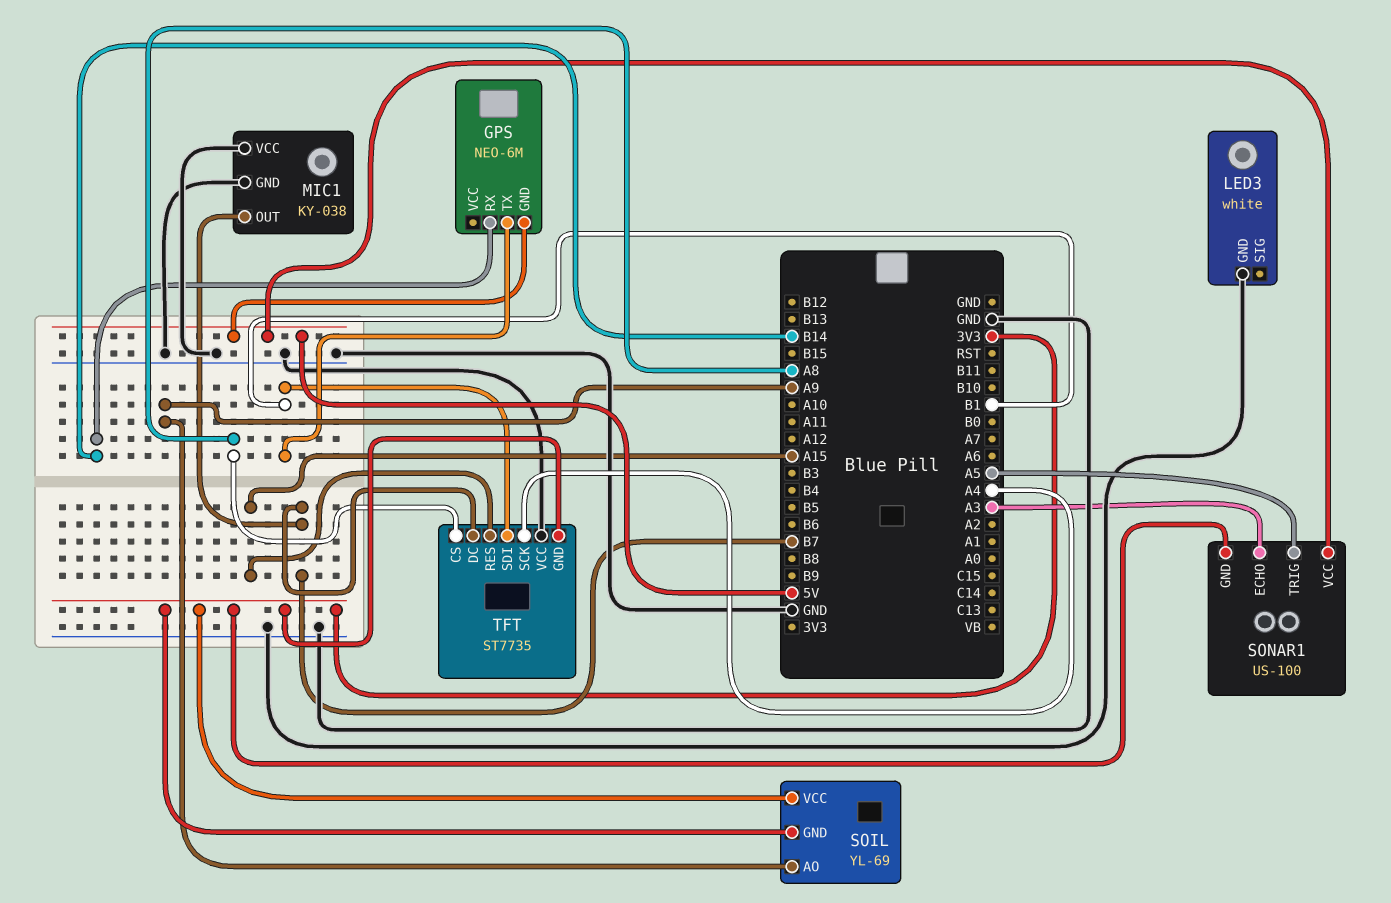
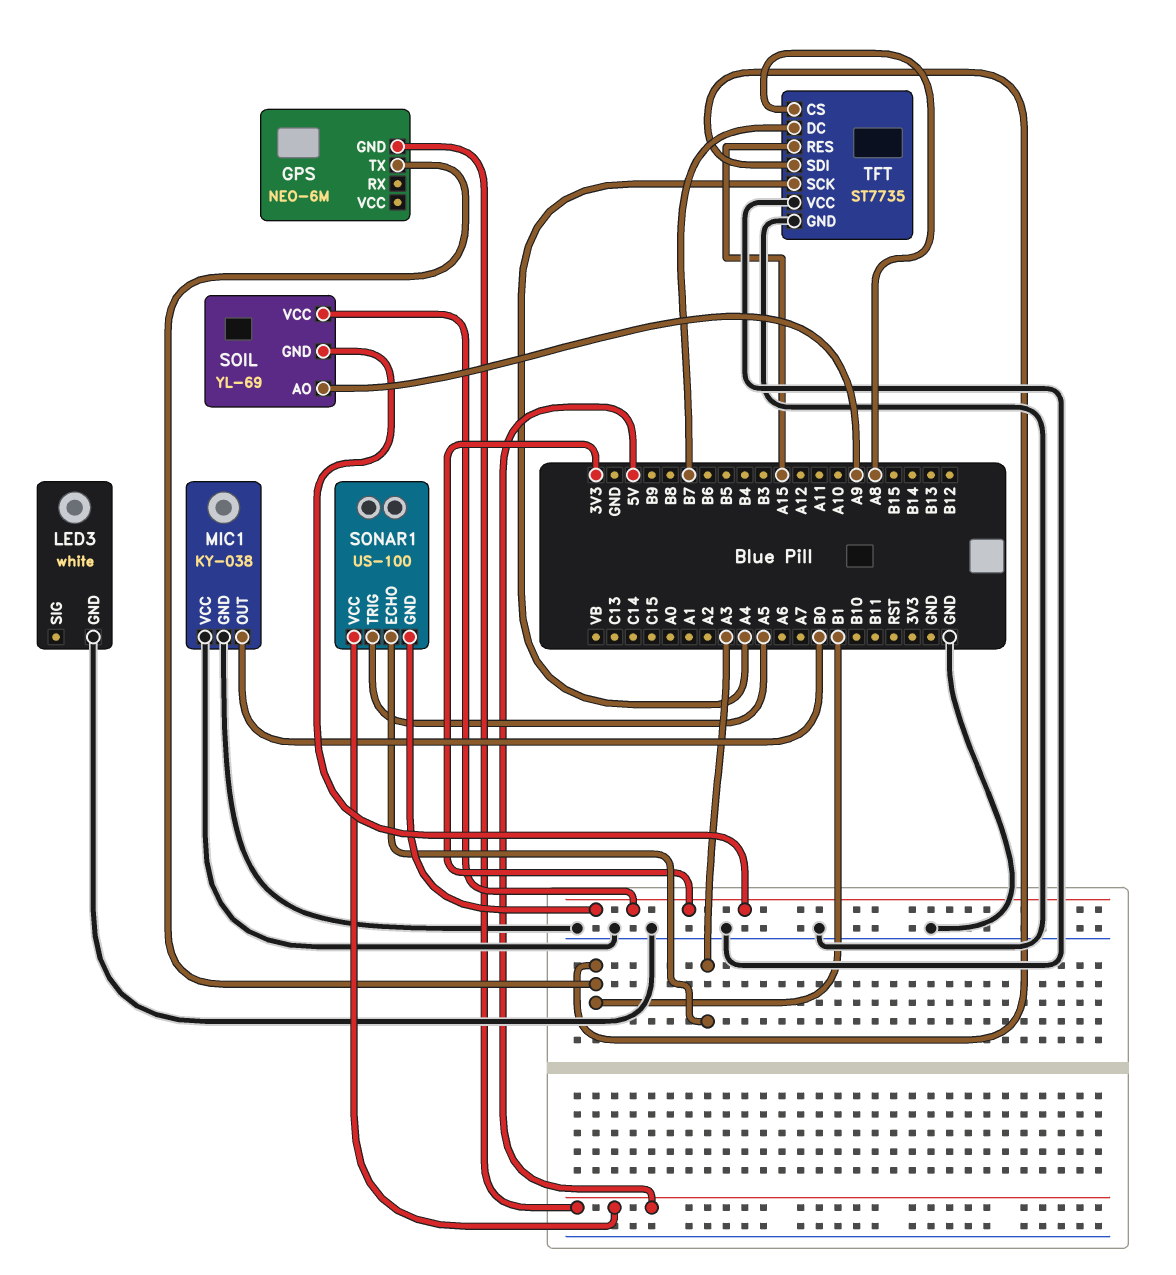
GPS pin RX: B14 -> none
MIC1 pin OUT: B7 -> B0
TFT pin GND: 3V3 -> GND

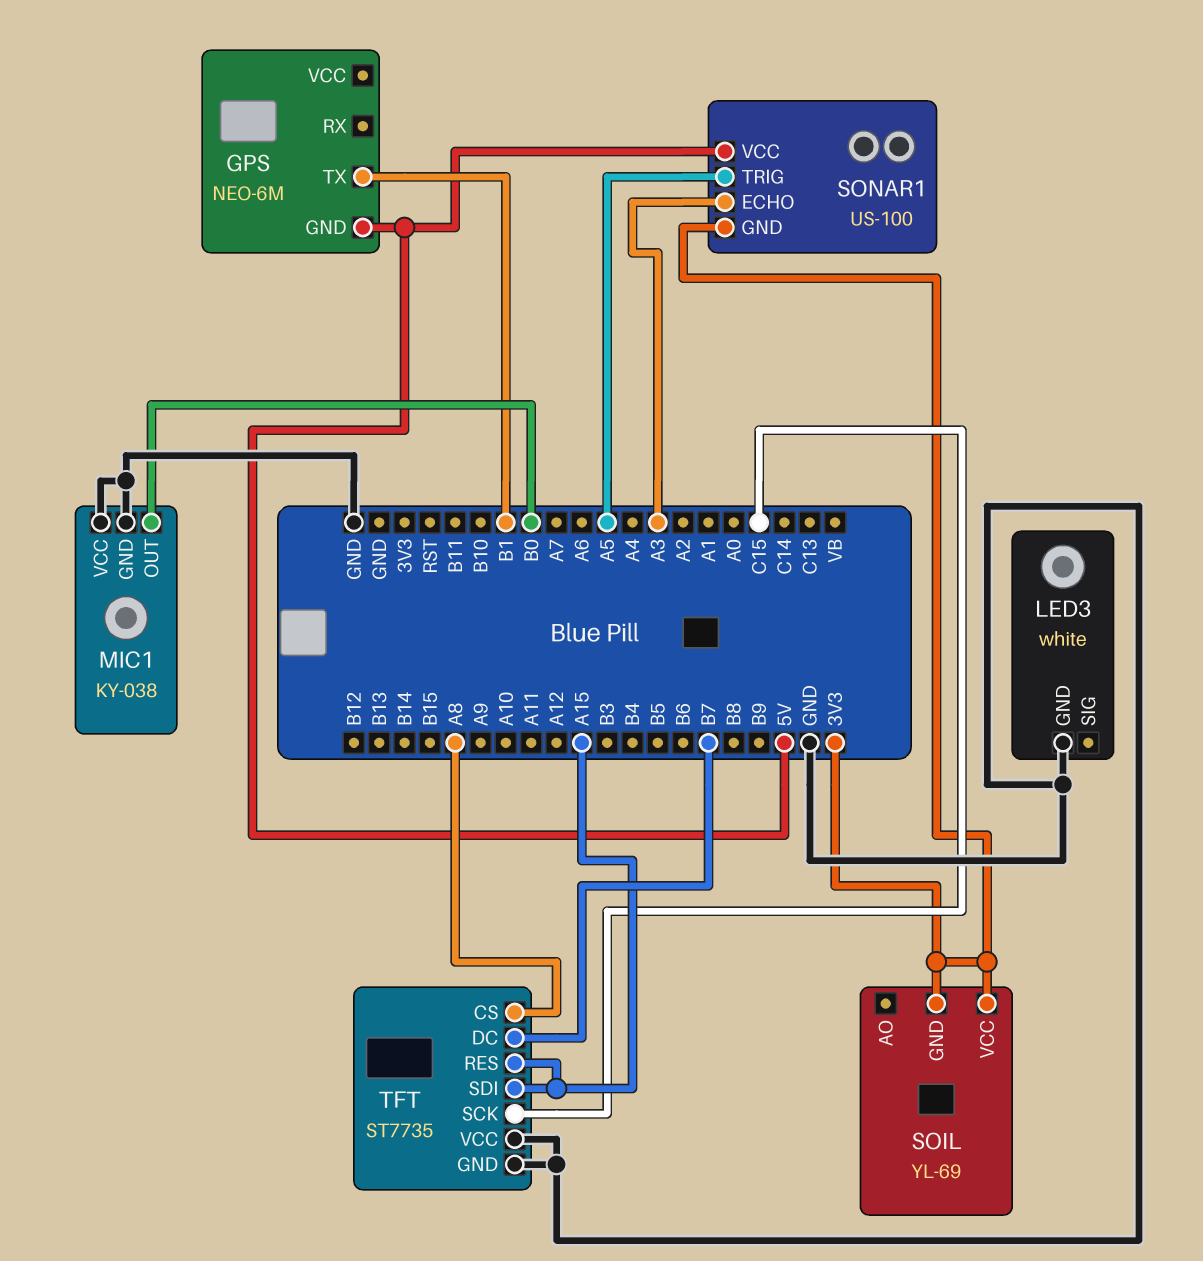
SOIL pin AO: A9 -> none
TFT pin SCK: A4 -> C15
TFT pin SDI: B1 -> A15

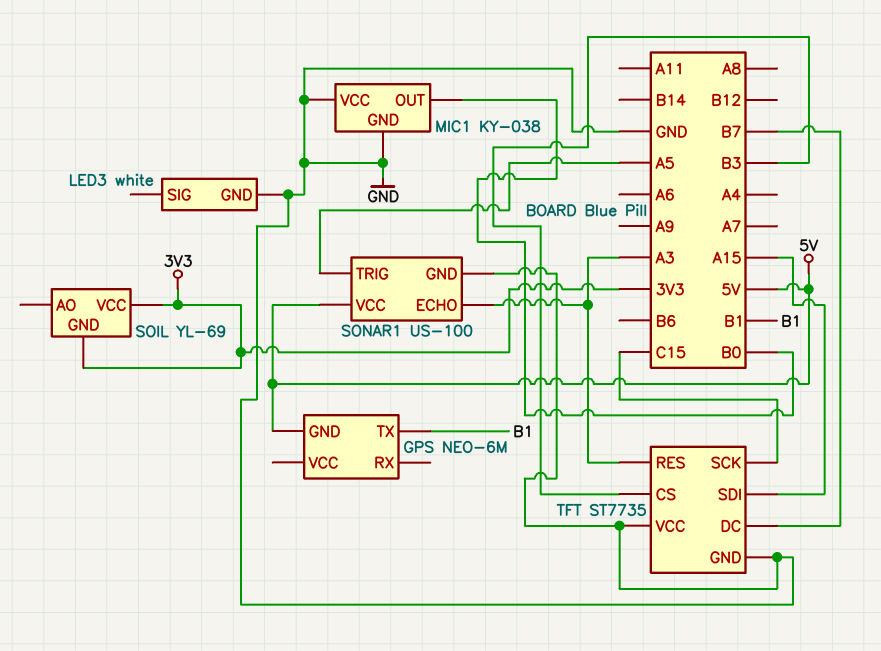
SONAR1 pin GND: 3V3 -> GND
TFT pin CS: A8 -> B3
TFT pin RES: A15 -> A3

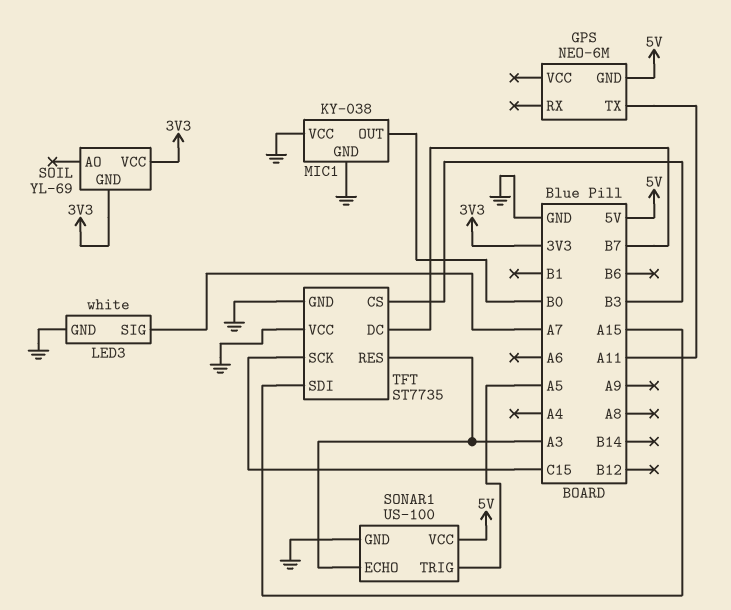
GPS pin TX: B1 -> A11
LED3 pin SIG: none -> A7

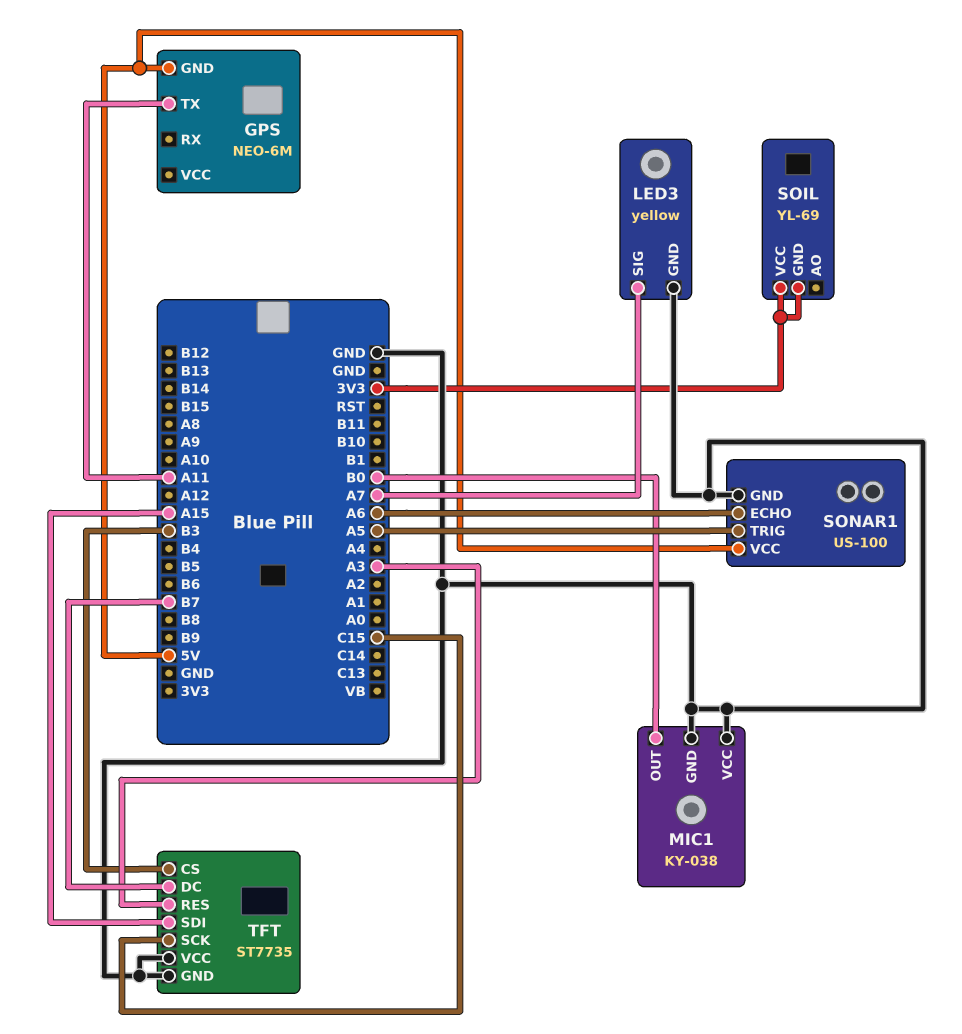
LED3: white -> yellow
SONAR1 pin ECHO: A3 -> A6

